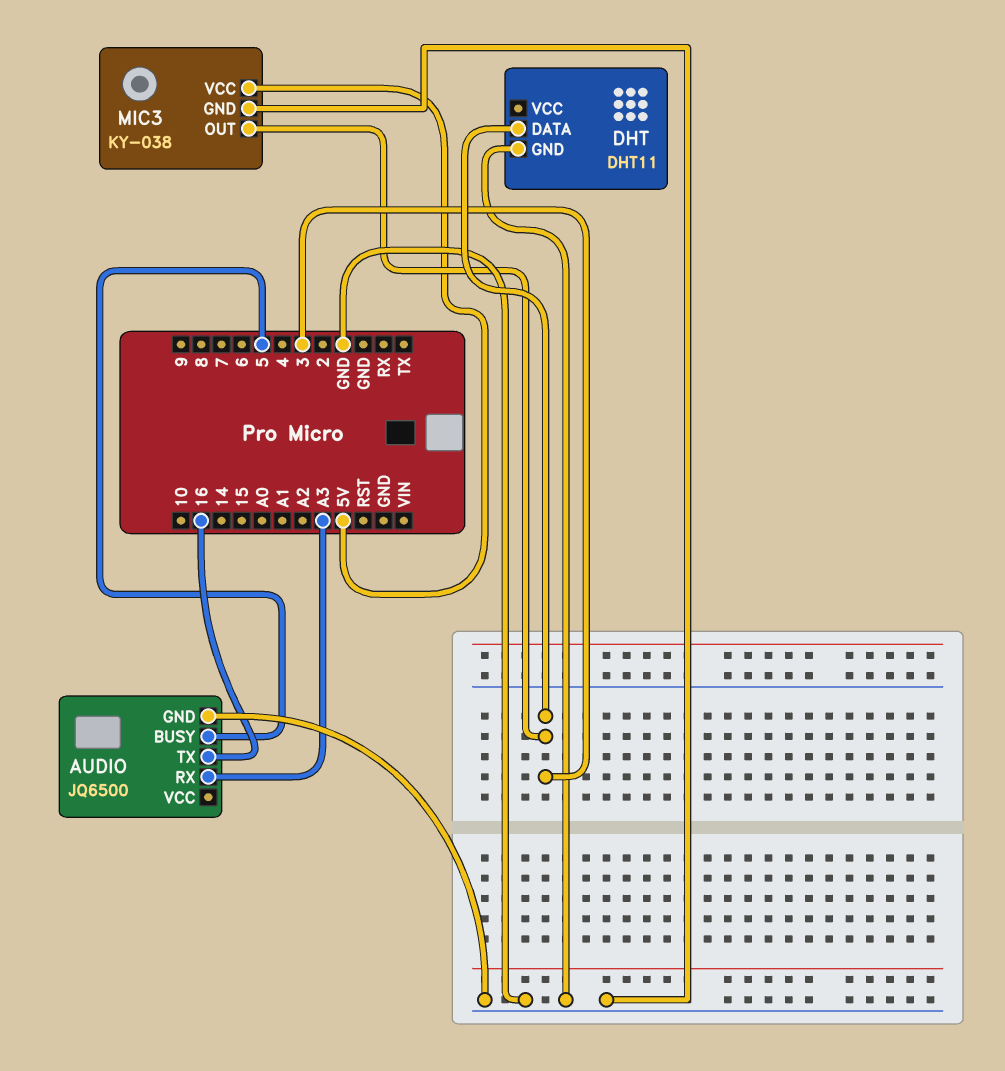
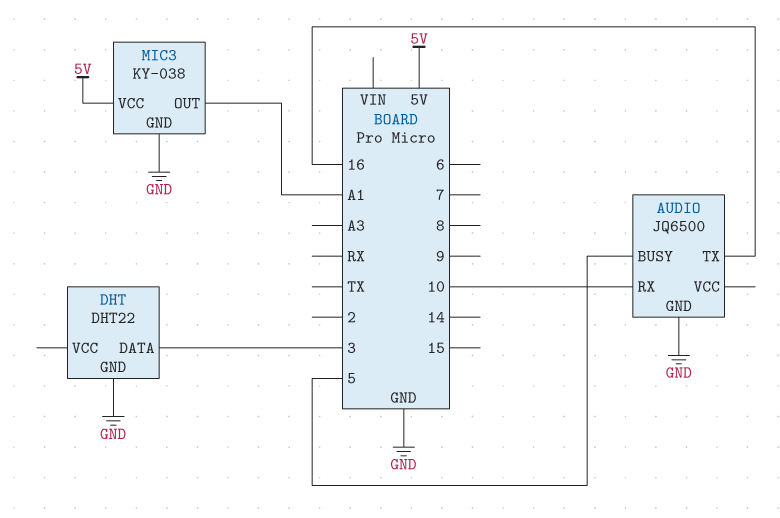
AUDIO pin RX: A3 -> 10
DHT: DHT11 -> DHT22
MIC3 pin OUT: 3 -> A1

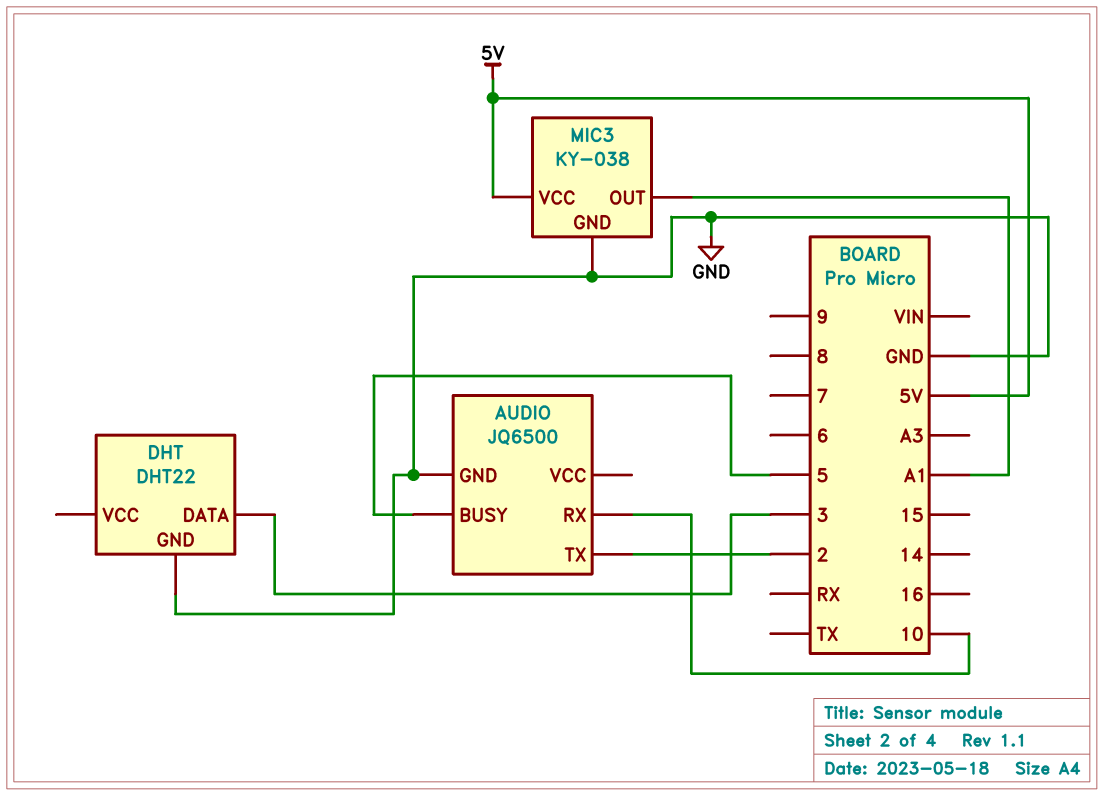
AUDIO pin TX: 16 -> 2

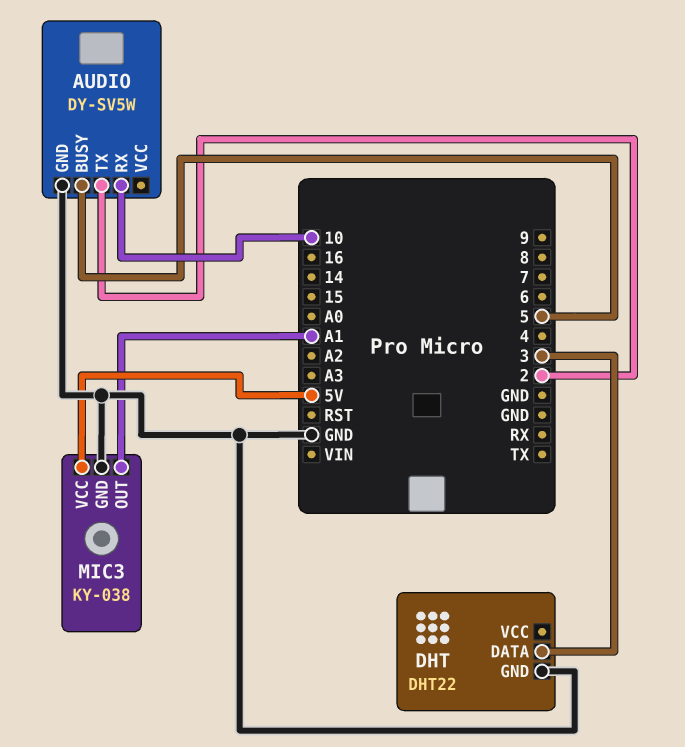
AUDIO: JQ6500 -> DY-SV5W

